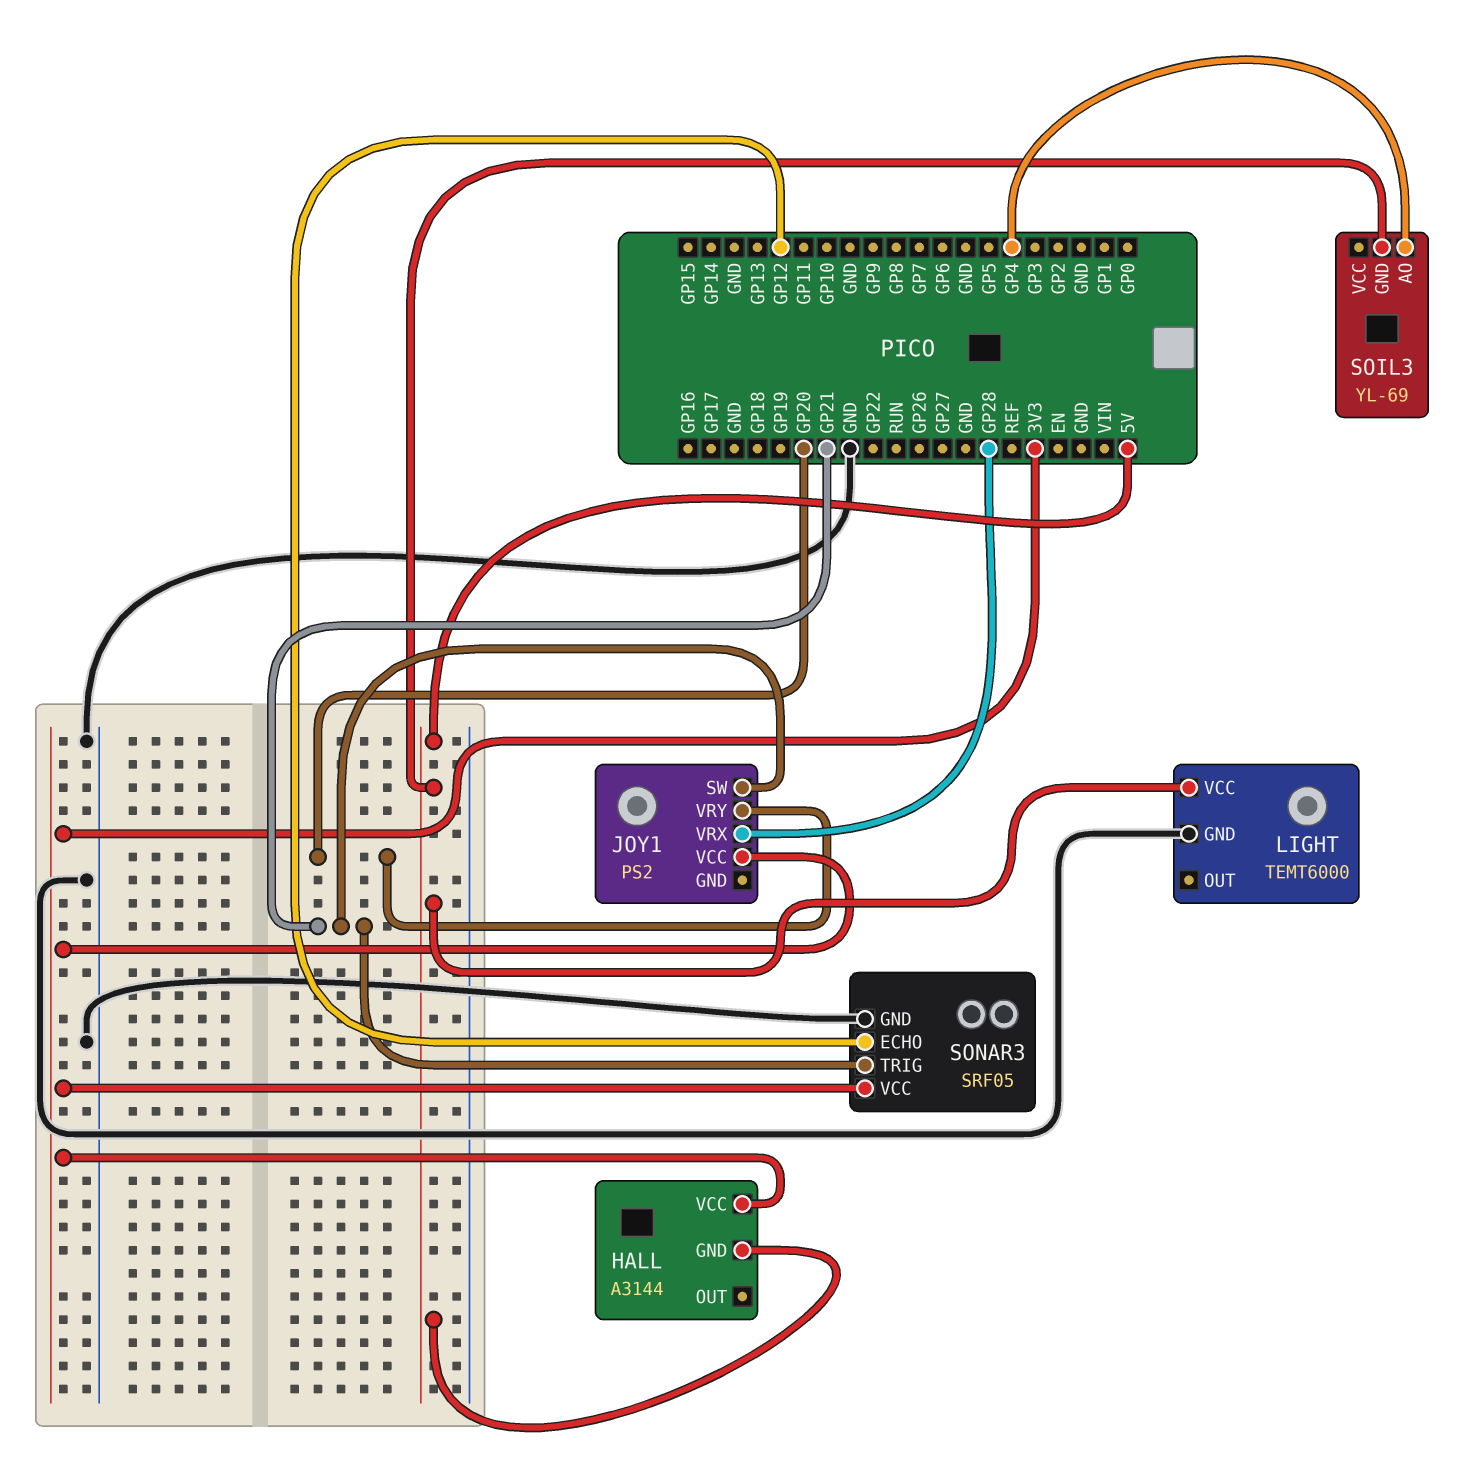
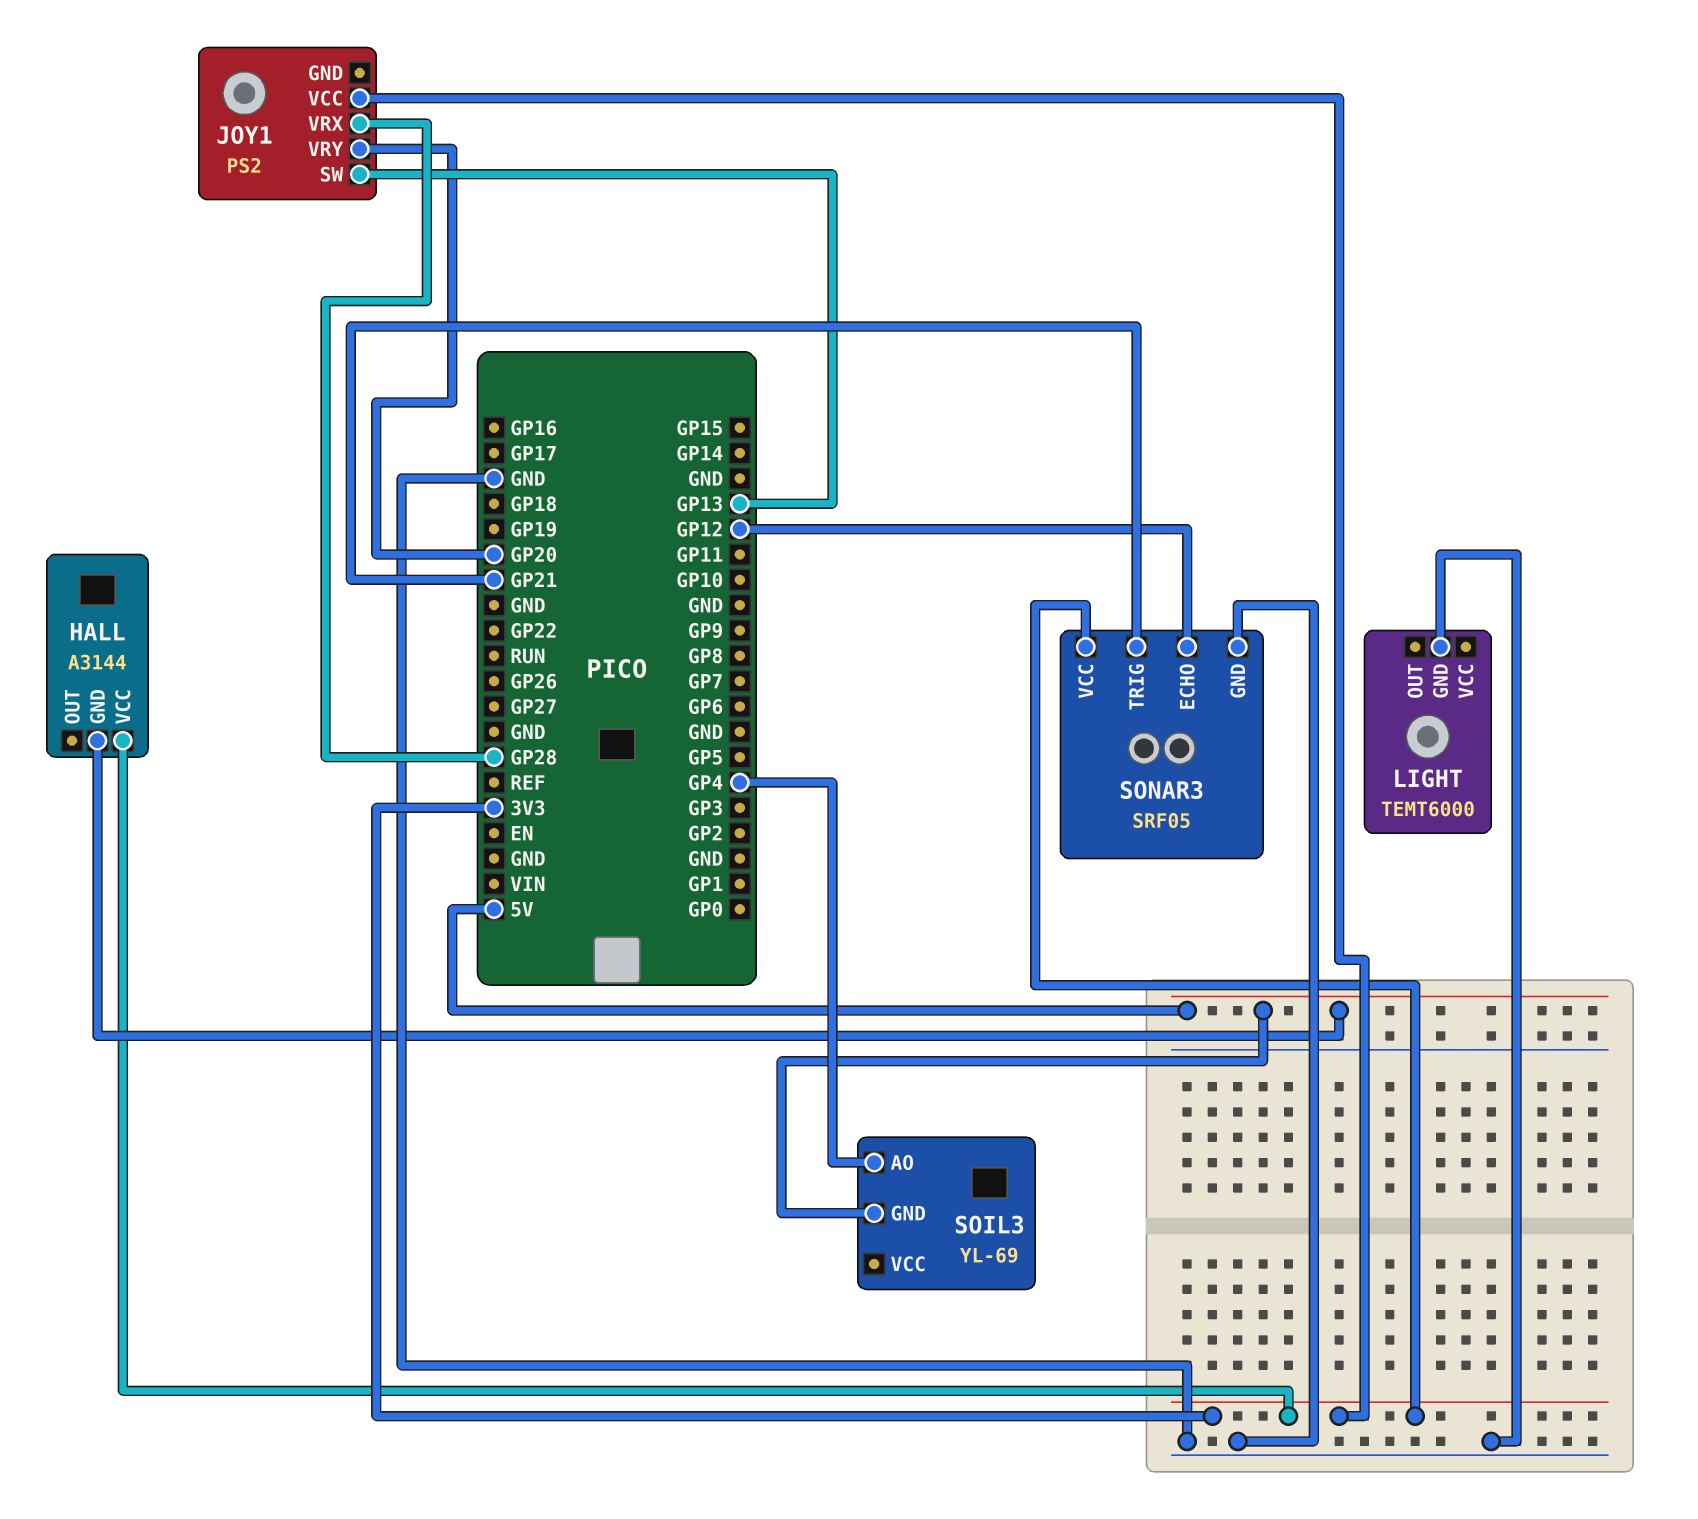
JOY1 pin SW: GP21 -> GP13
LIGHT pin VCC: 5V -> none

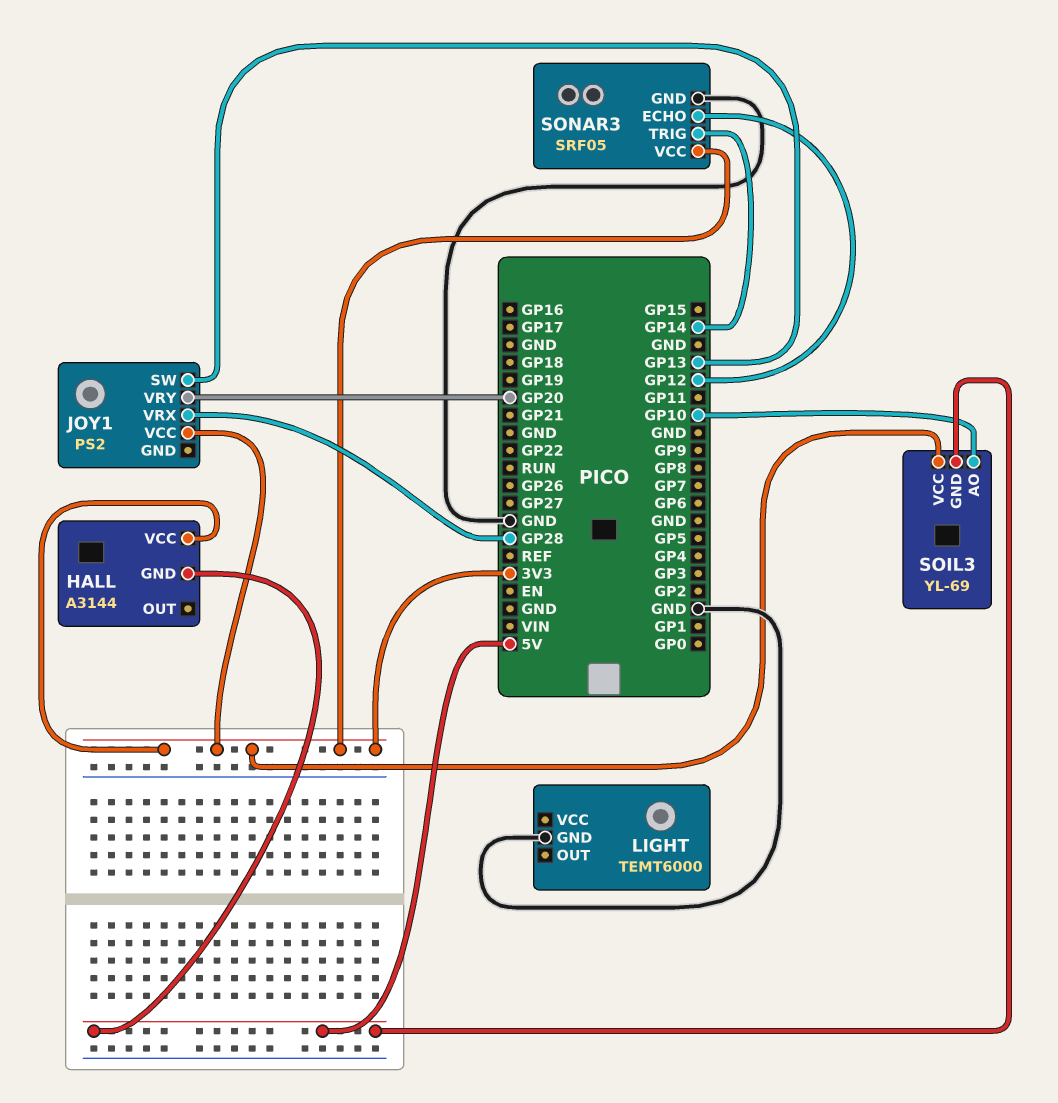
SOIL3 pin AO: GP4 -> GP10
SOIL3 pin VCC: none -> 3V3
SONAR3 pin TRIG: GP21 -> GP14

